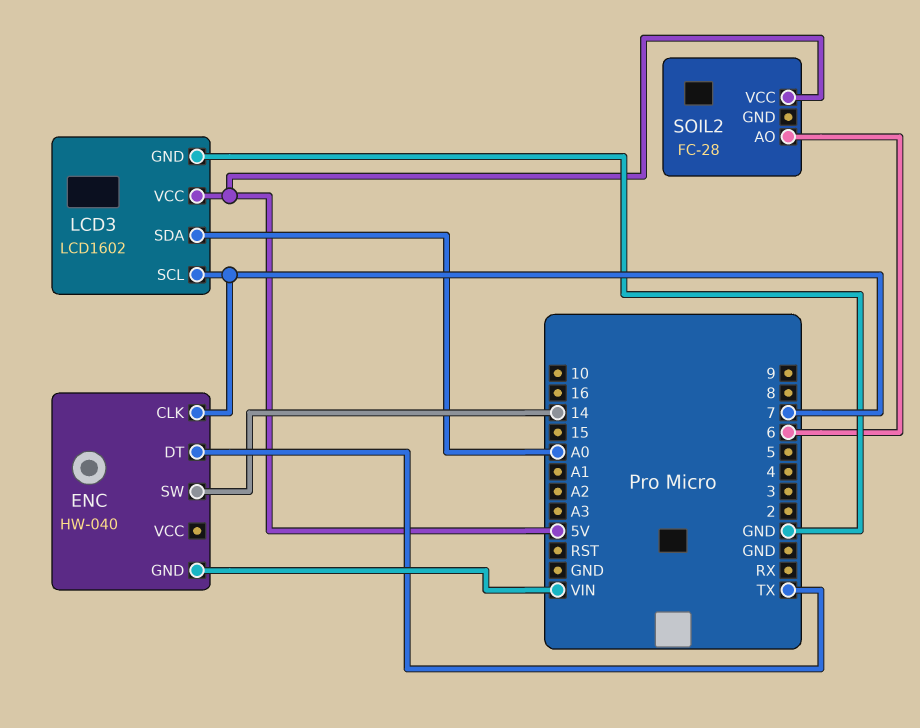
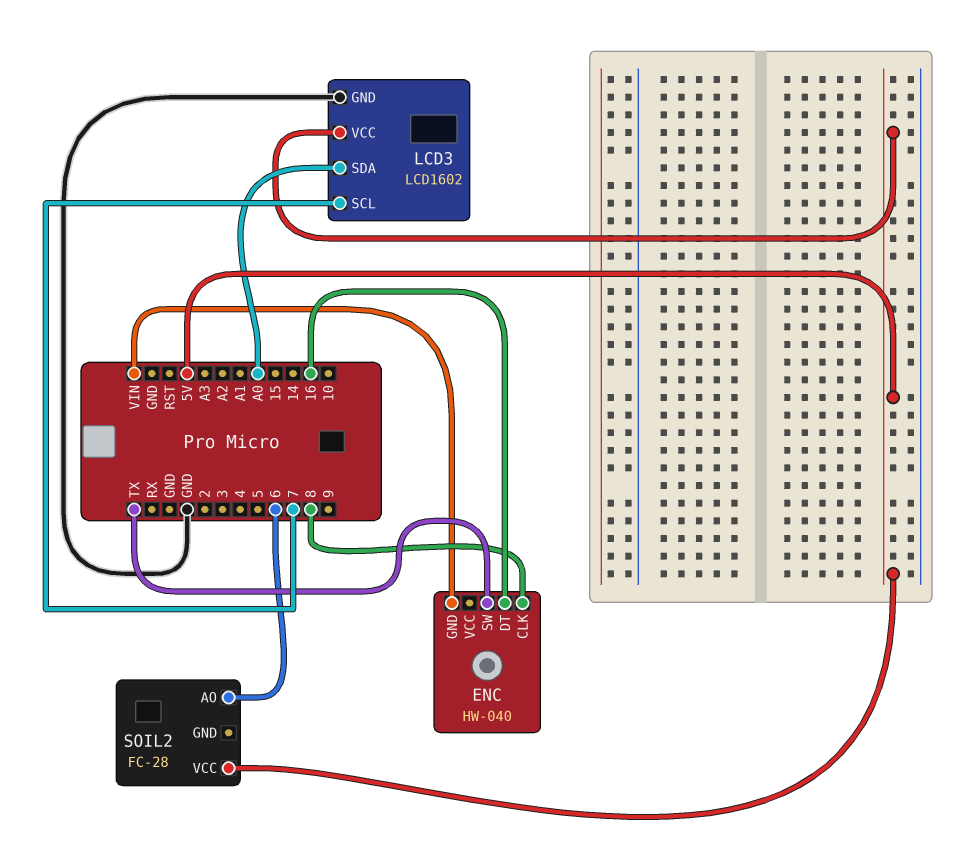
ENC pin CLK: 7 -> 8
ENC pin DT: TX -> 16
ENC pin SW: 14 -> TX

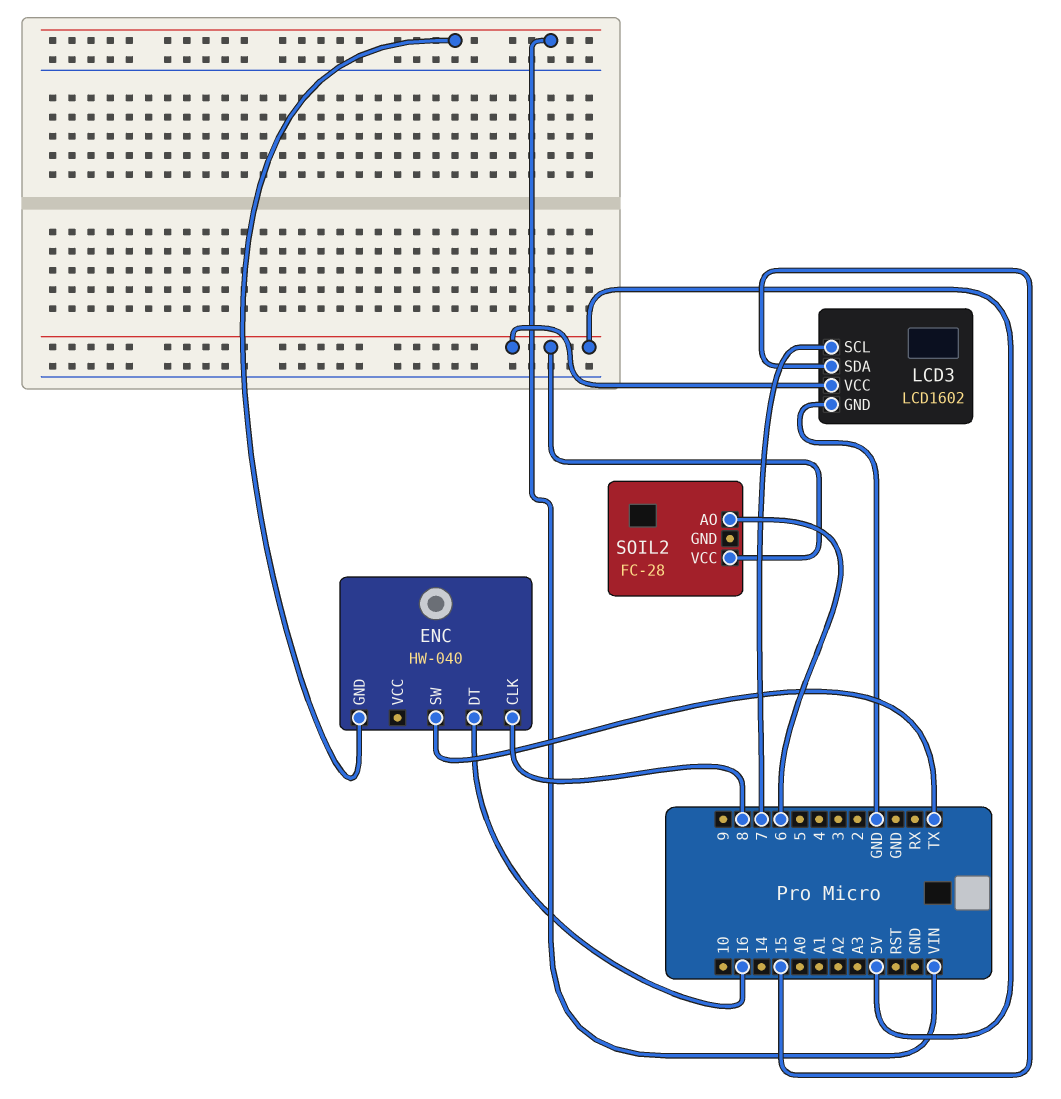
LCD3 pin SDA: A0 -> 15

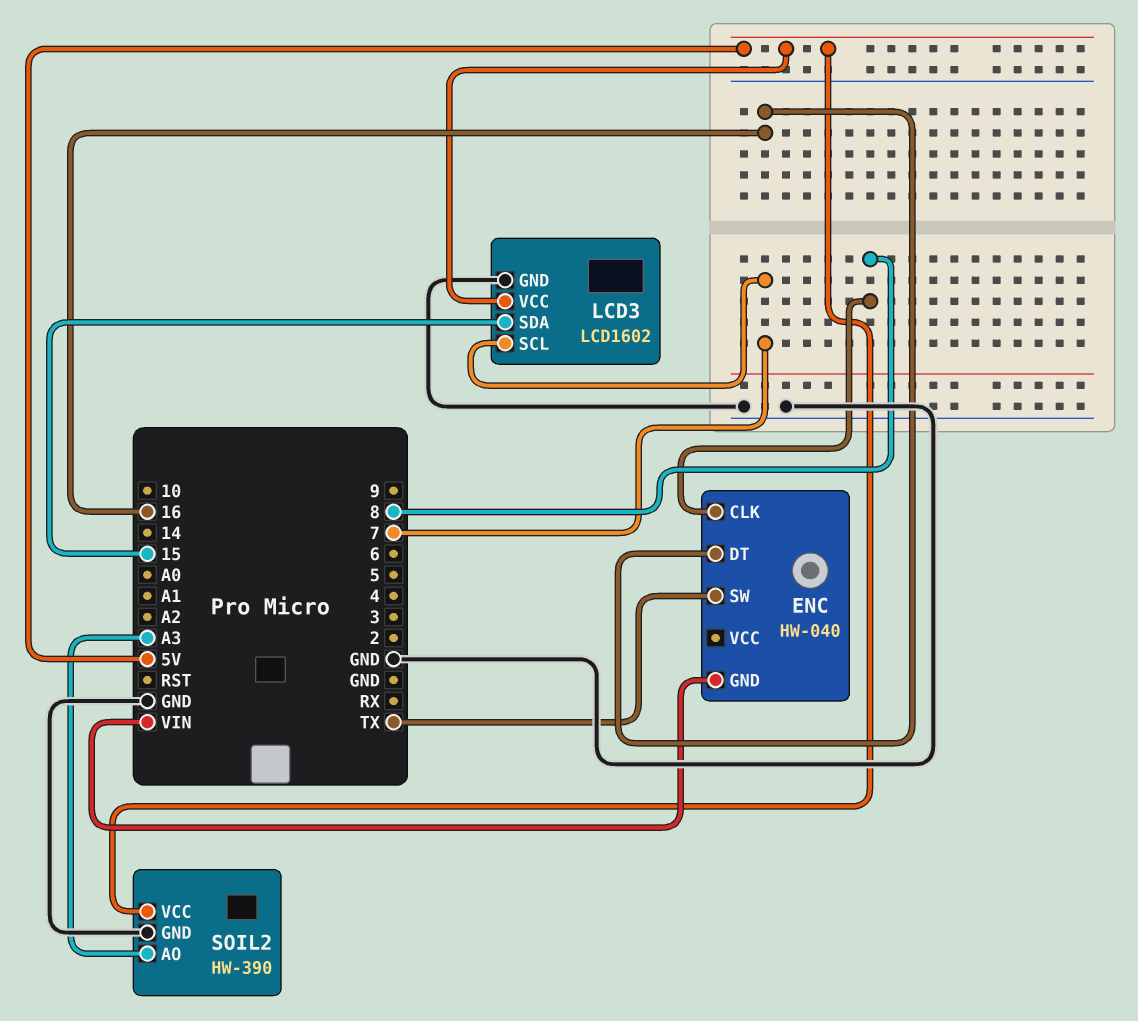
SOIL2: FC-28 -> HW-390
SOIL2 pin AO: 6 -> A3
SOIL2 pin GND: none -> GND

